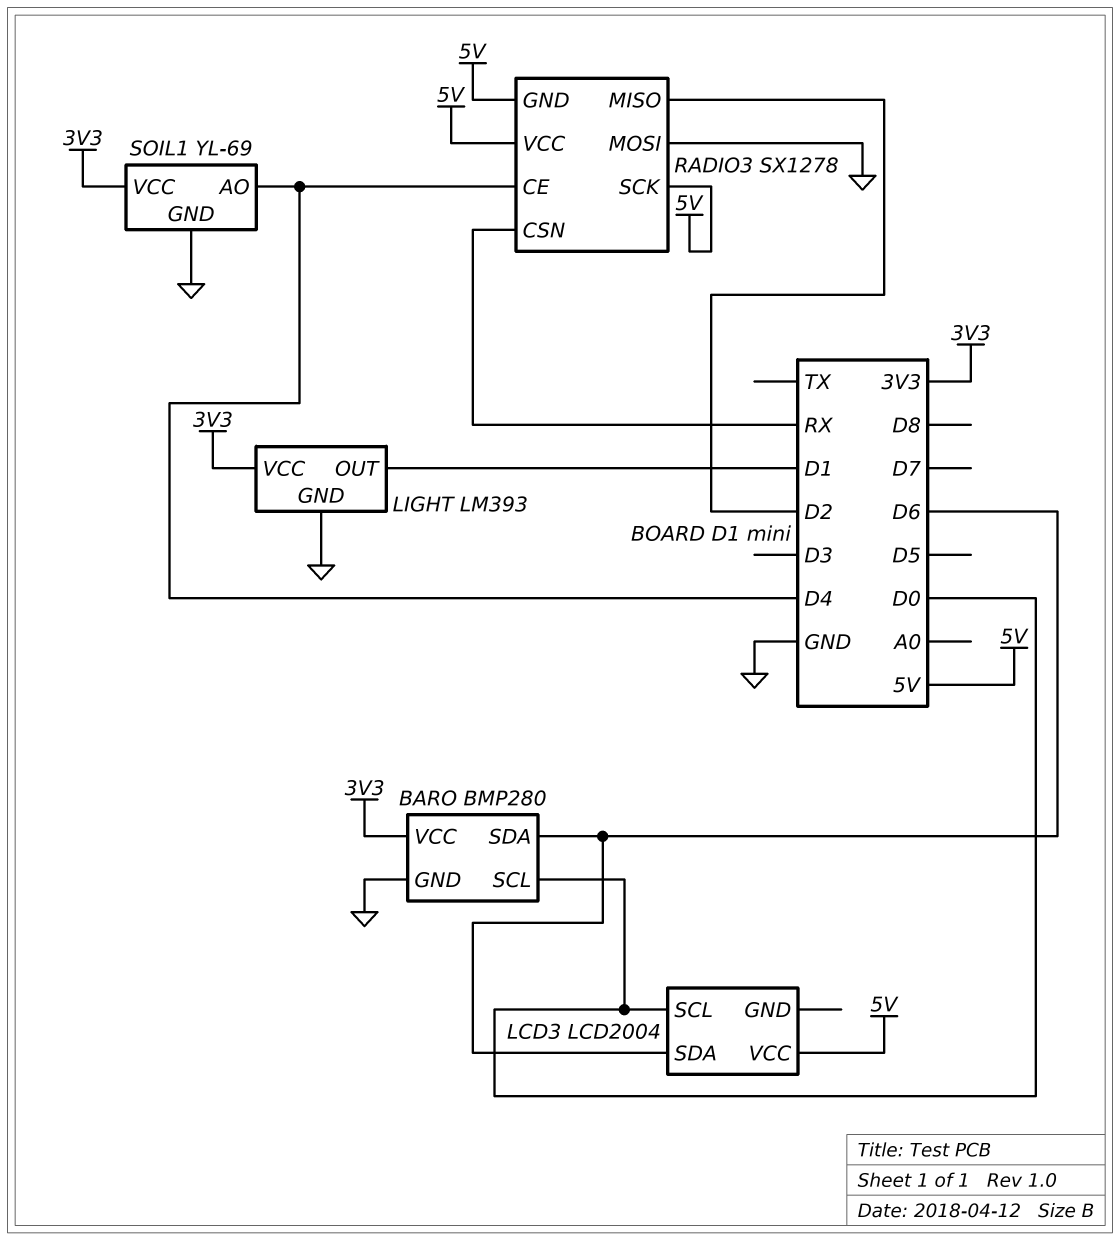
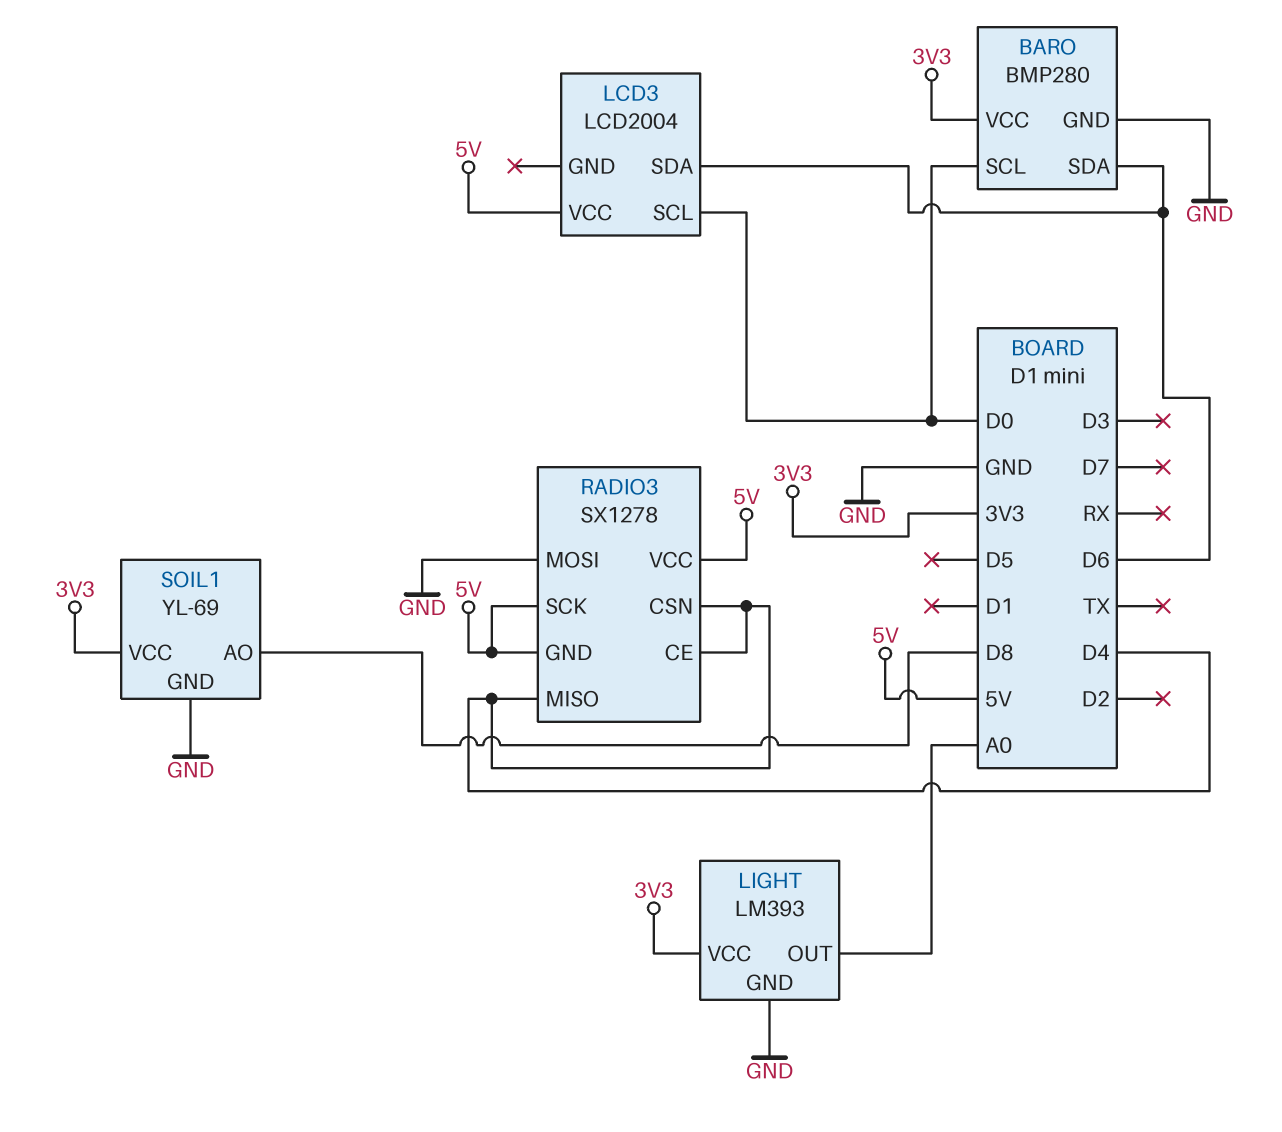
LIGHT pin OUT: D1 -> A0
RADIO3 pin CSN: RX -> D4
RADIO3 pin MISO: D2 -> D4
SOIL1 pin AO: D4 -> D8

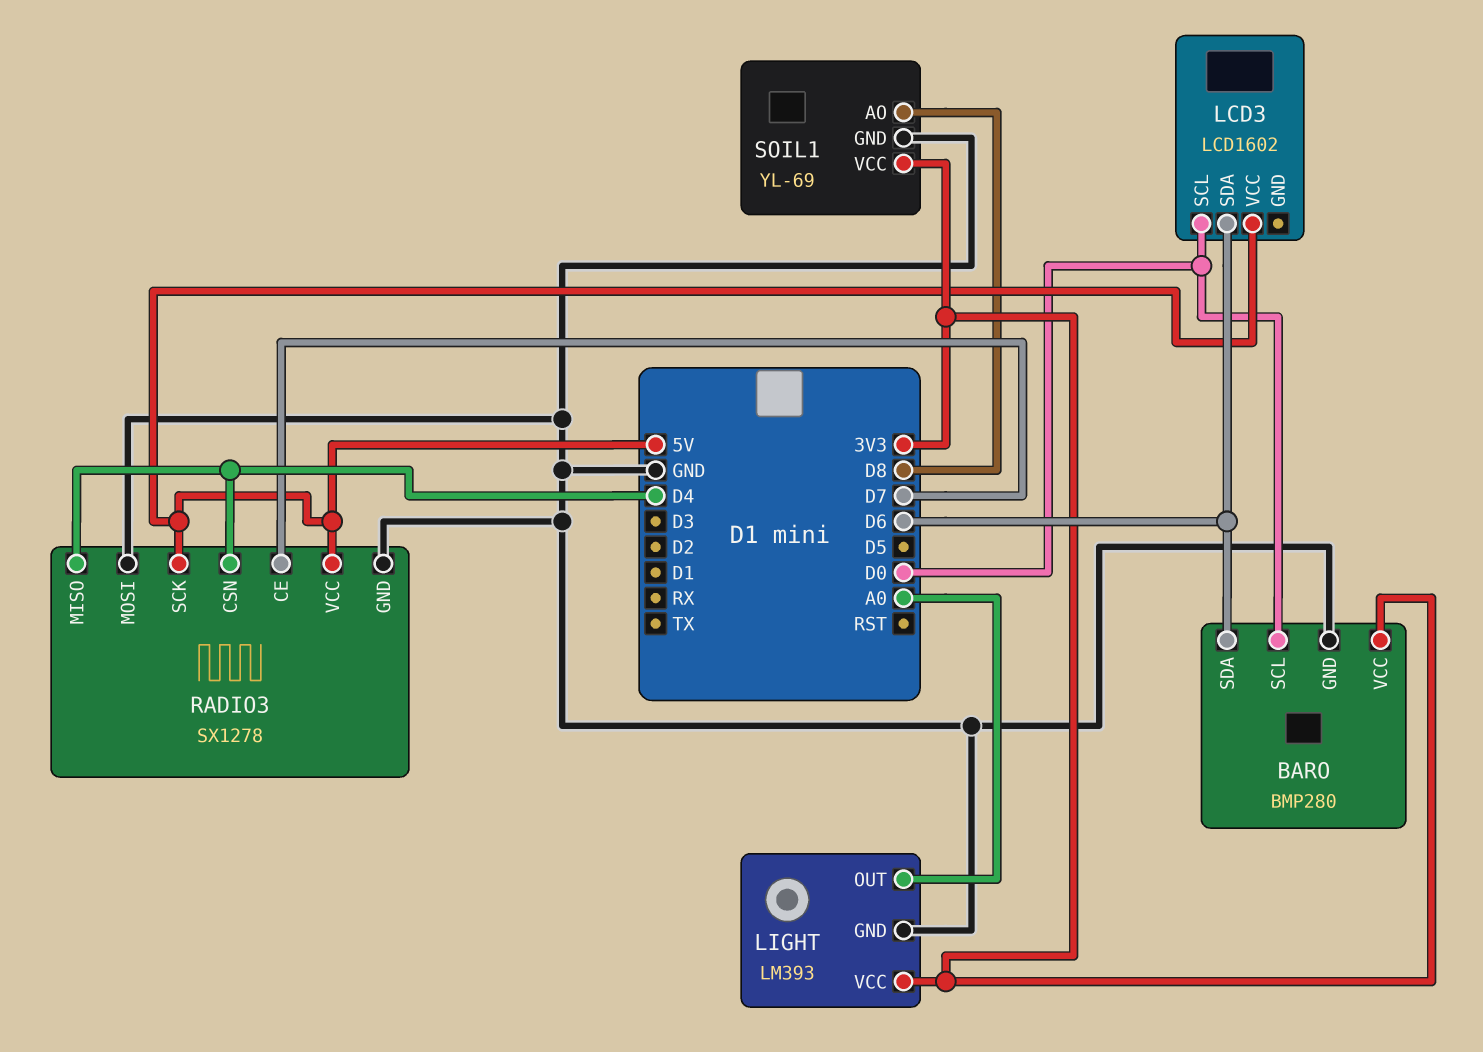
LCD3: LCD2004 -> LCD1602
RADIO3 pin CE: D4 -> D7
RADIO3 pin GND: 5V -> GND

